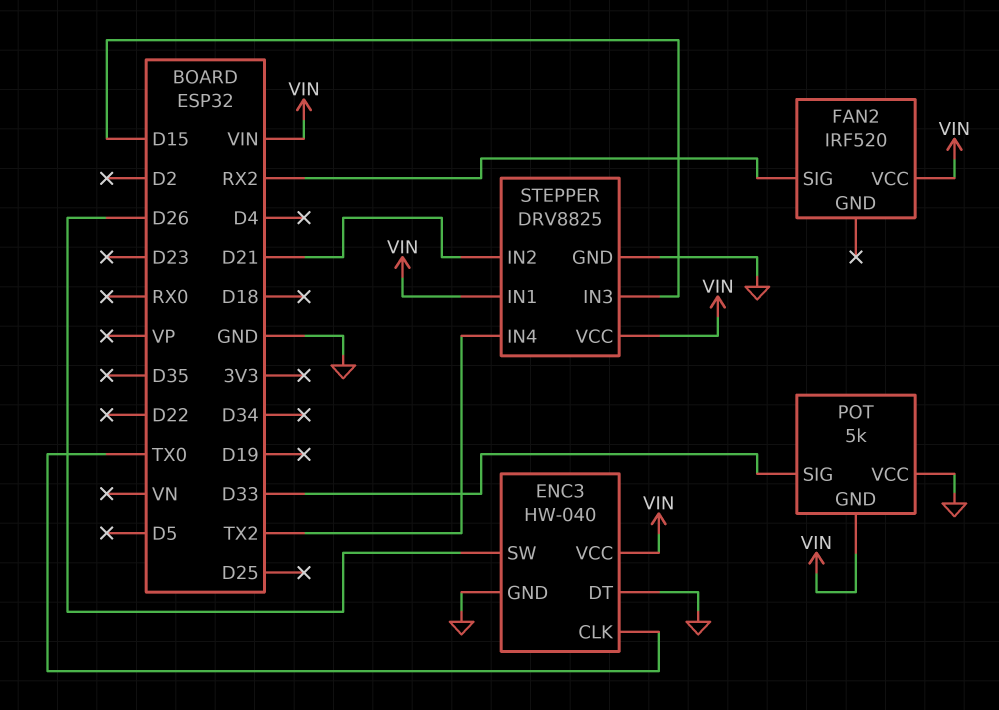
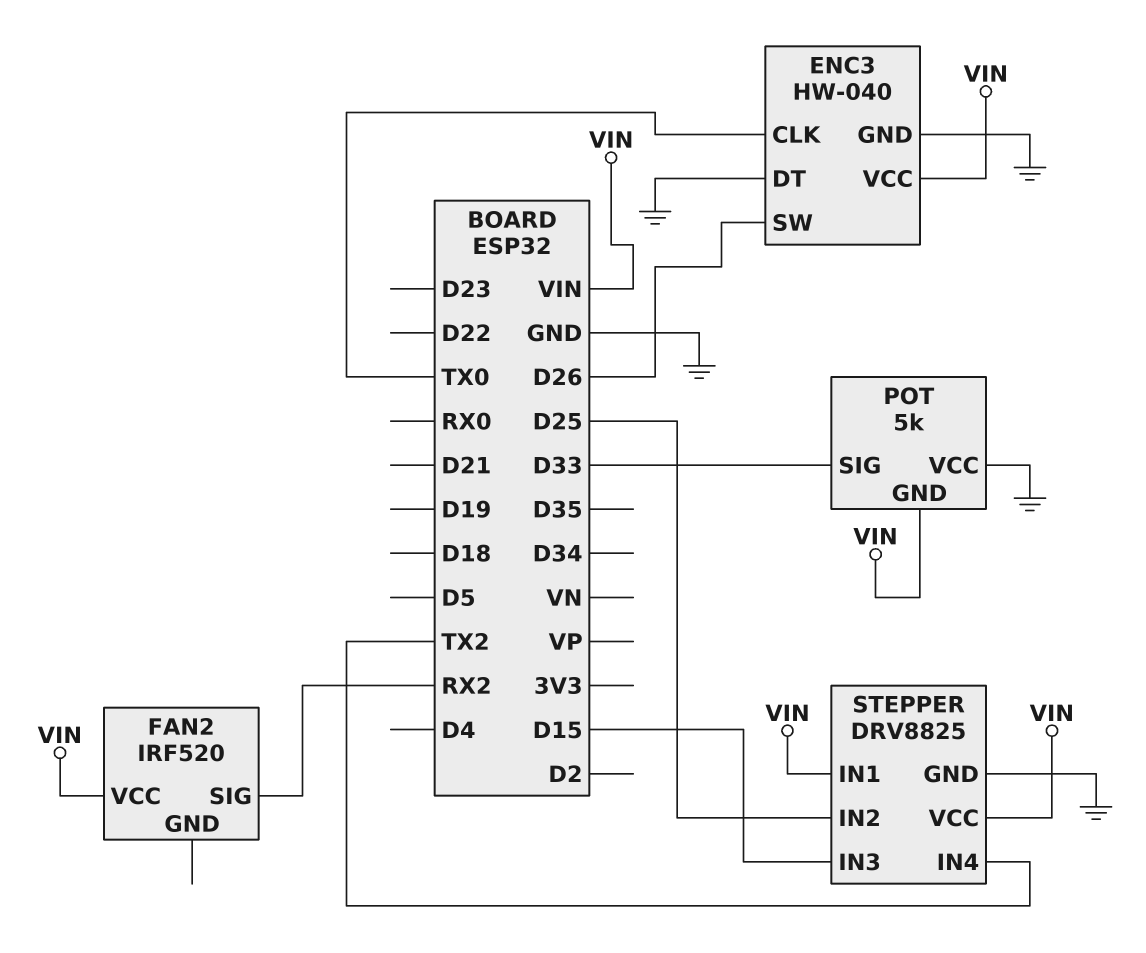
STEPPER pin IN2: D21 -> D25

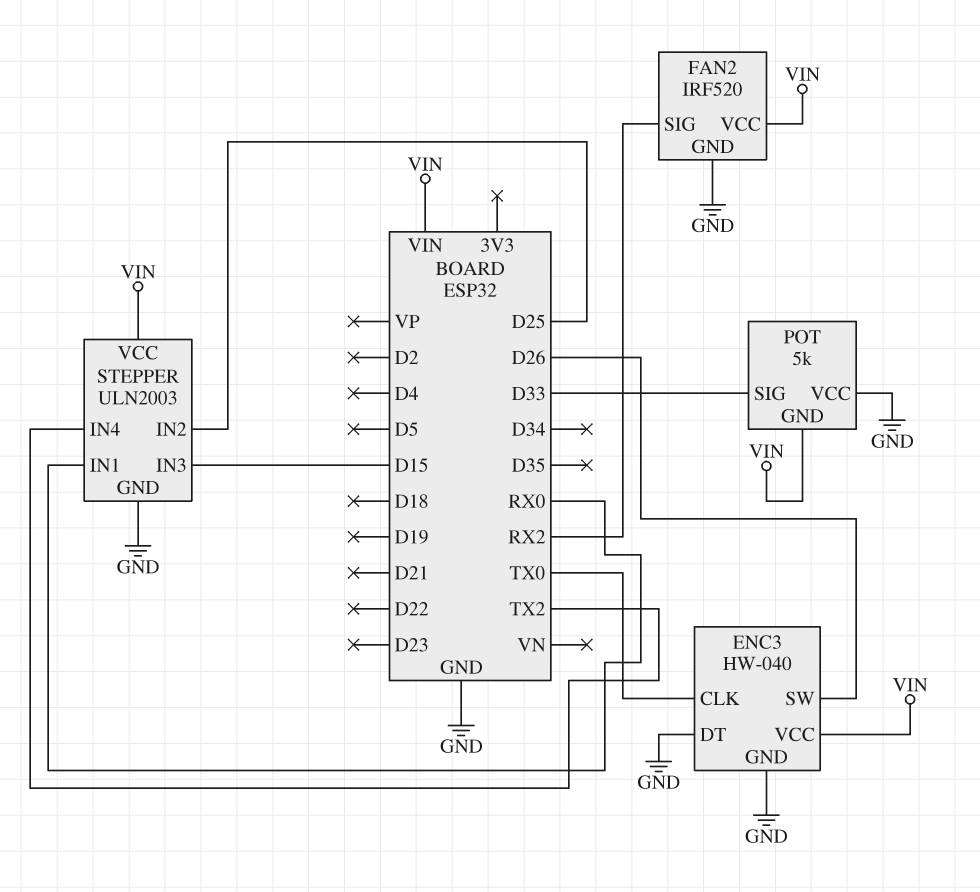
FAN2 pin GND: none -> GND
STEPPER: DRV8825 -> ULN2003
STEPPER pin IN1: VIN -> RX0

